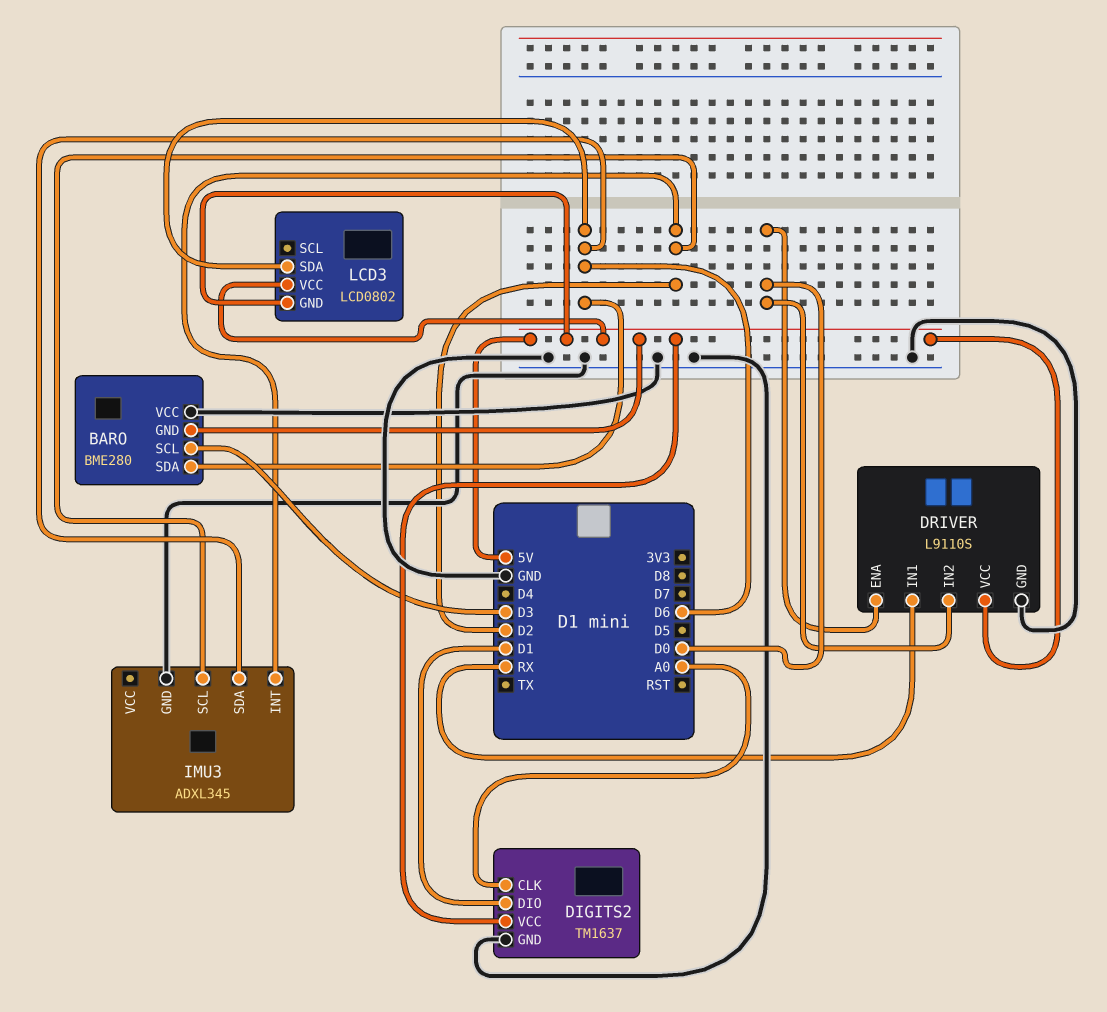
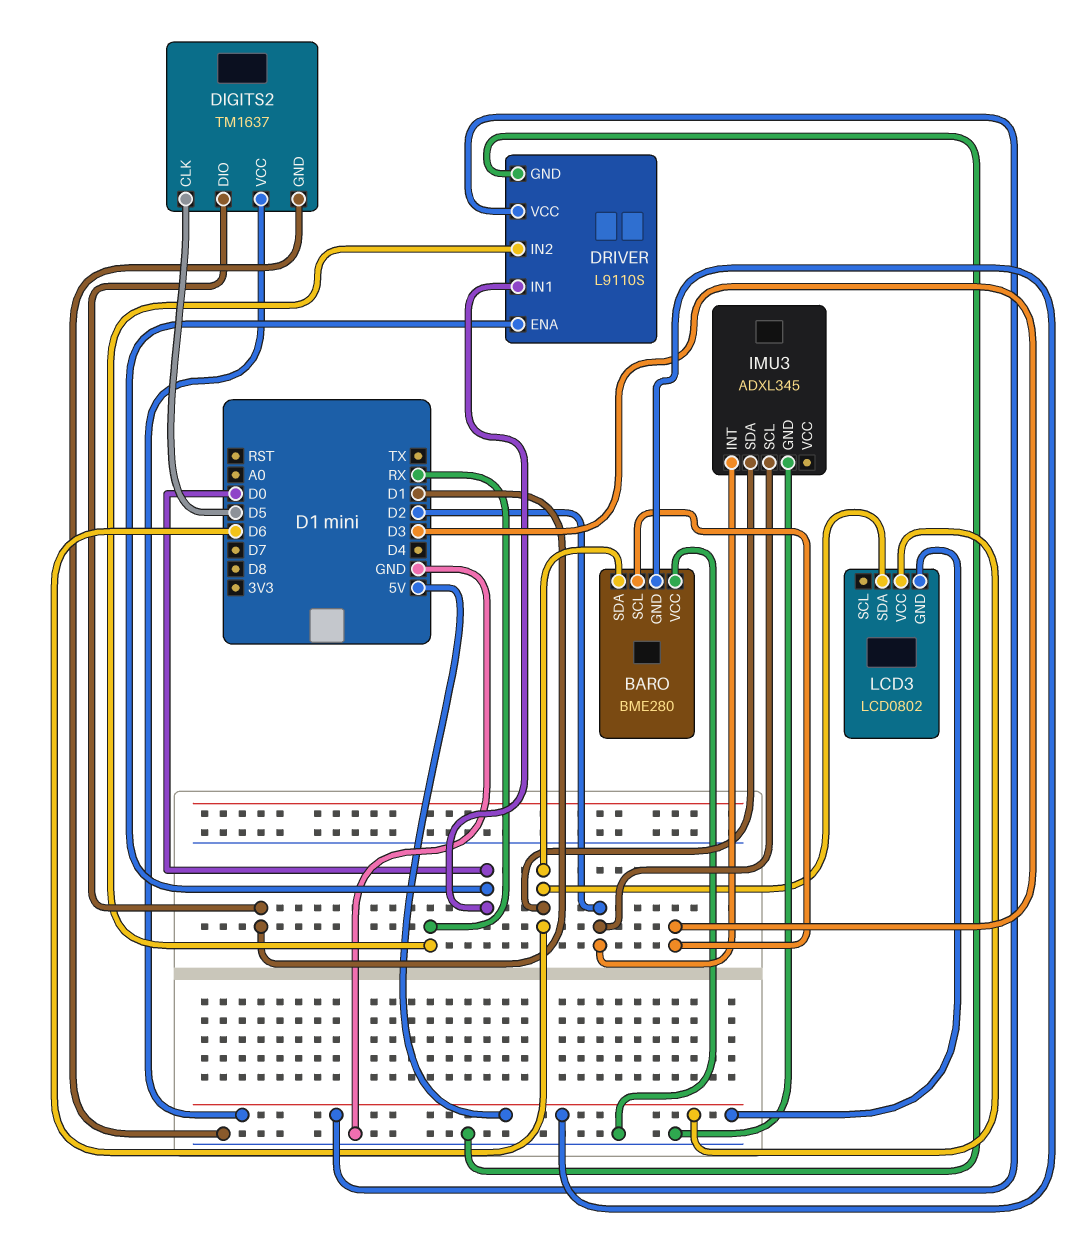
DIGITS2 pin CLK: A0 -> D5
DRIVER pin IN1: RX -> D0
DRIVER pin IN2: D0 -> RX

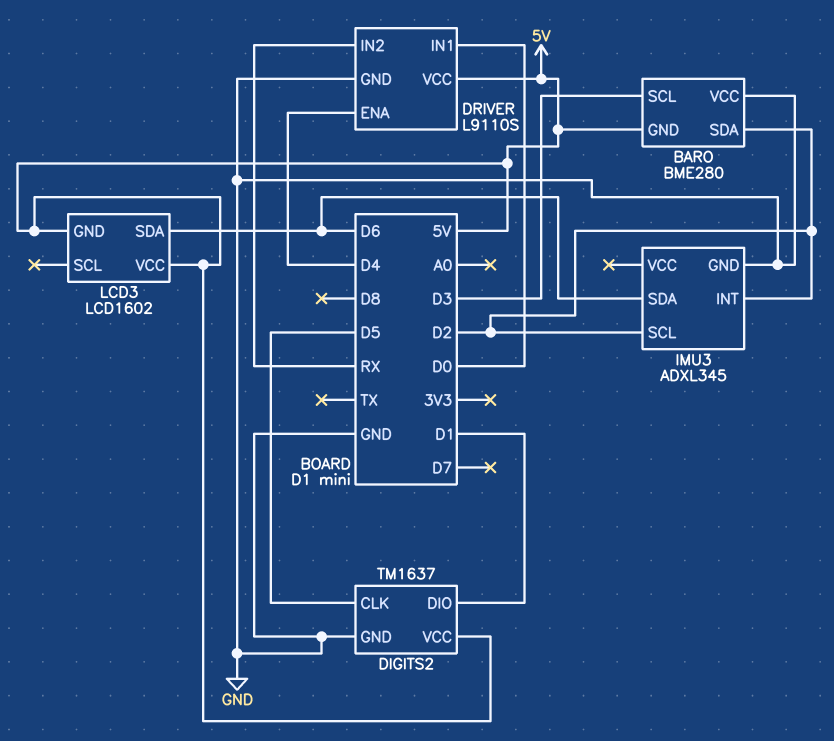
BARO pin SDA: D6 -> D2
DRIVER pin ENA: D0 -> D4
LCD3: LCD0802 -> LCD1602

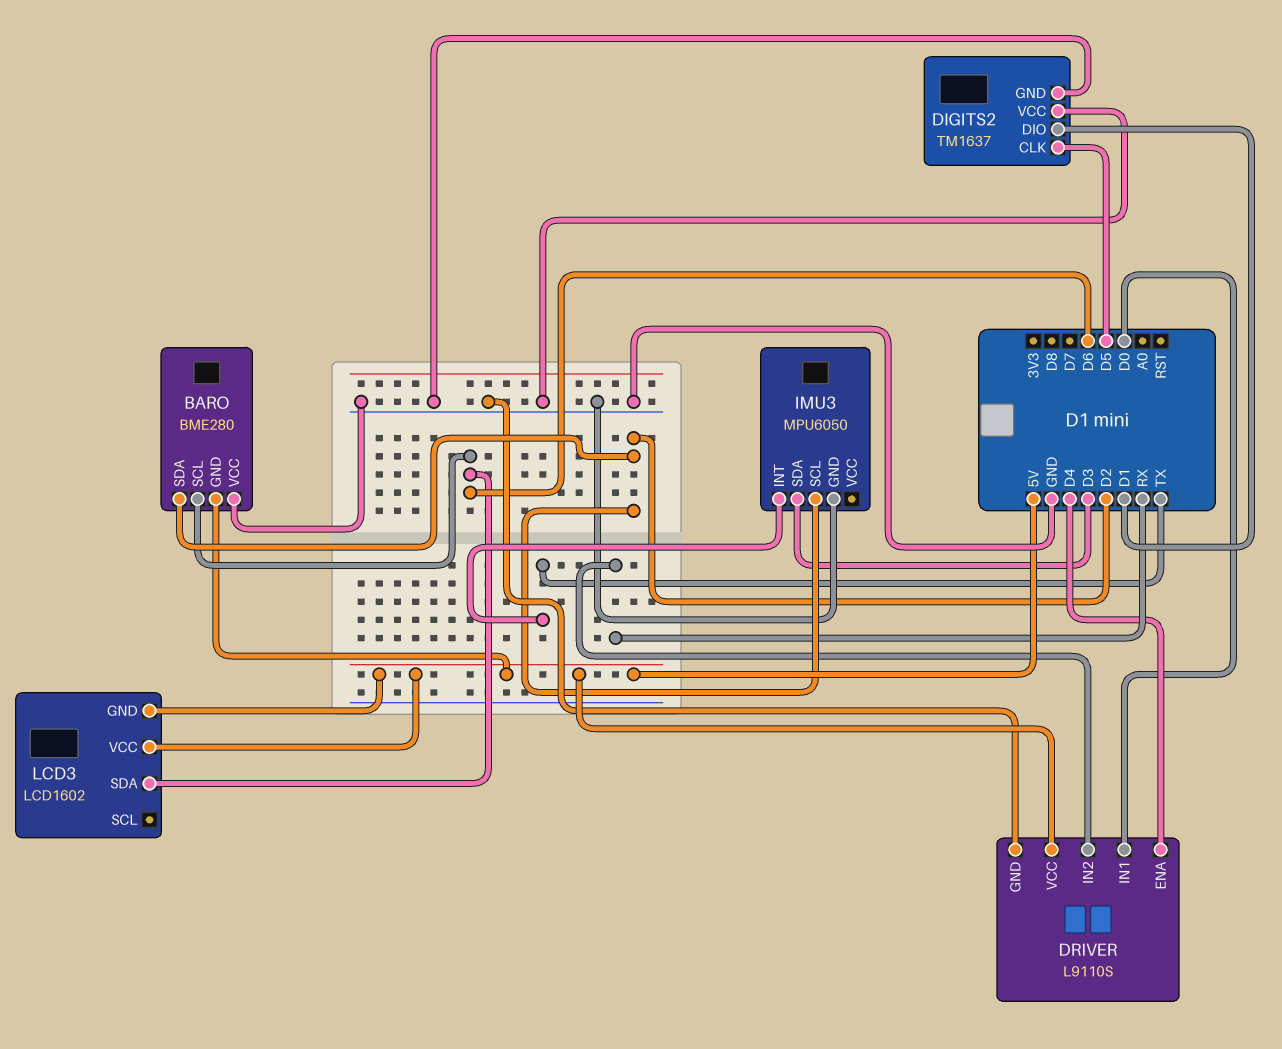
BARO pin SCL: D3 -> D6
DIGITS2 pin VCC: 5V -> GND
IMU3: ADXL345 -> MPU6050
IMU3 pin INT: D2 -> TX
IMU3 pin SDA: D6 -> D3

